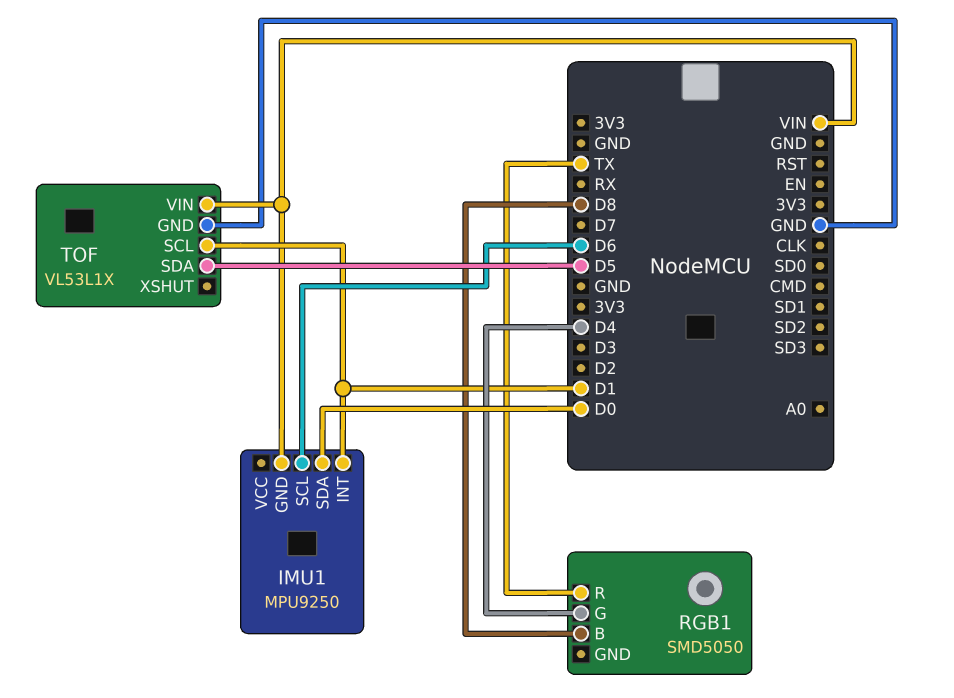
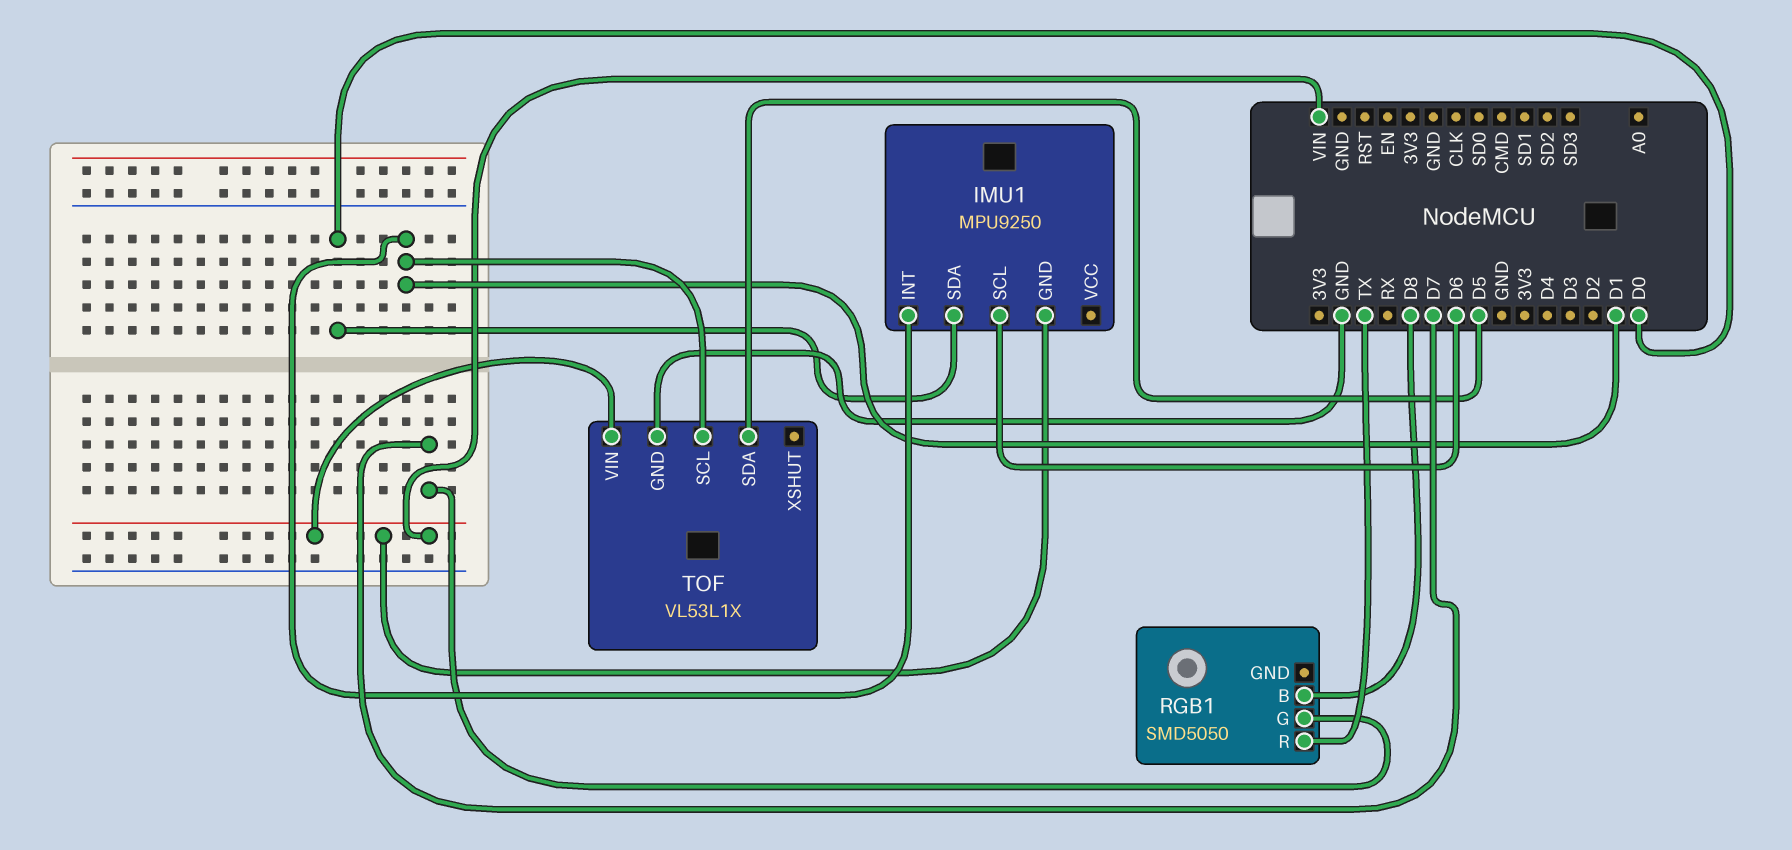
RGB1 pin G: D4 -> D7

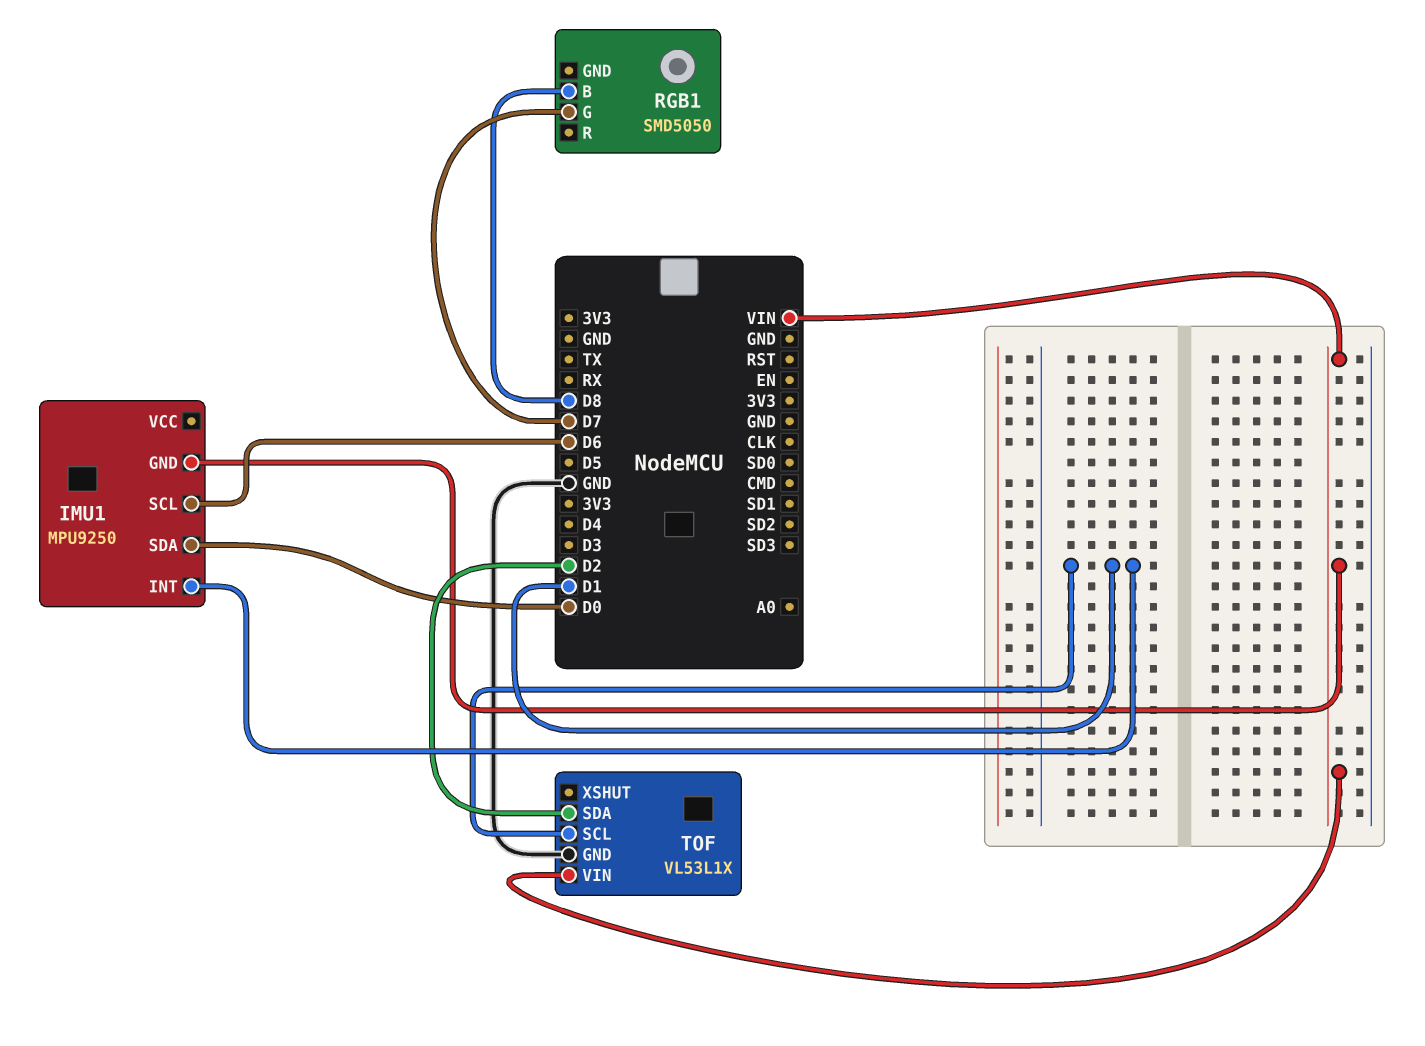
RGB1 pin R: TX -> none
TOF pin SDA: D5 -> D2

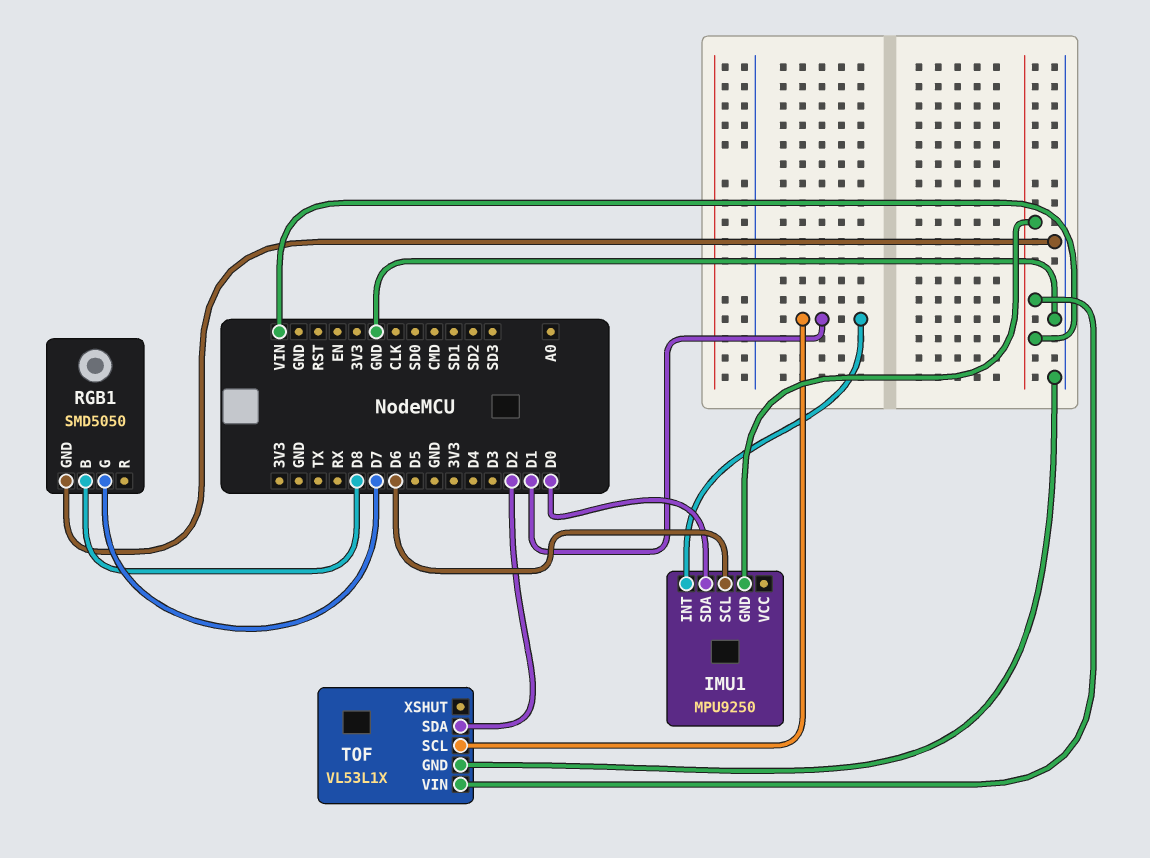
RGB1 pin GND: none -> GND

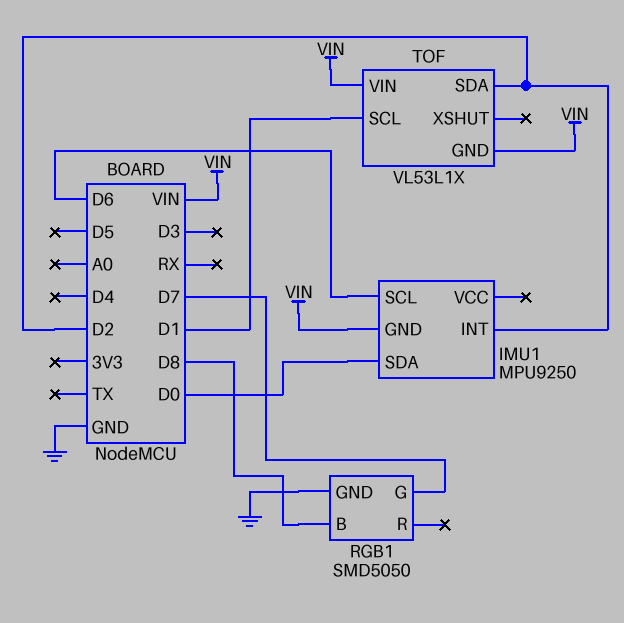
IMU1 pin INT: D1 -> D2
TOF pin GND: GND -> VIN

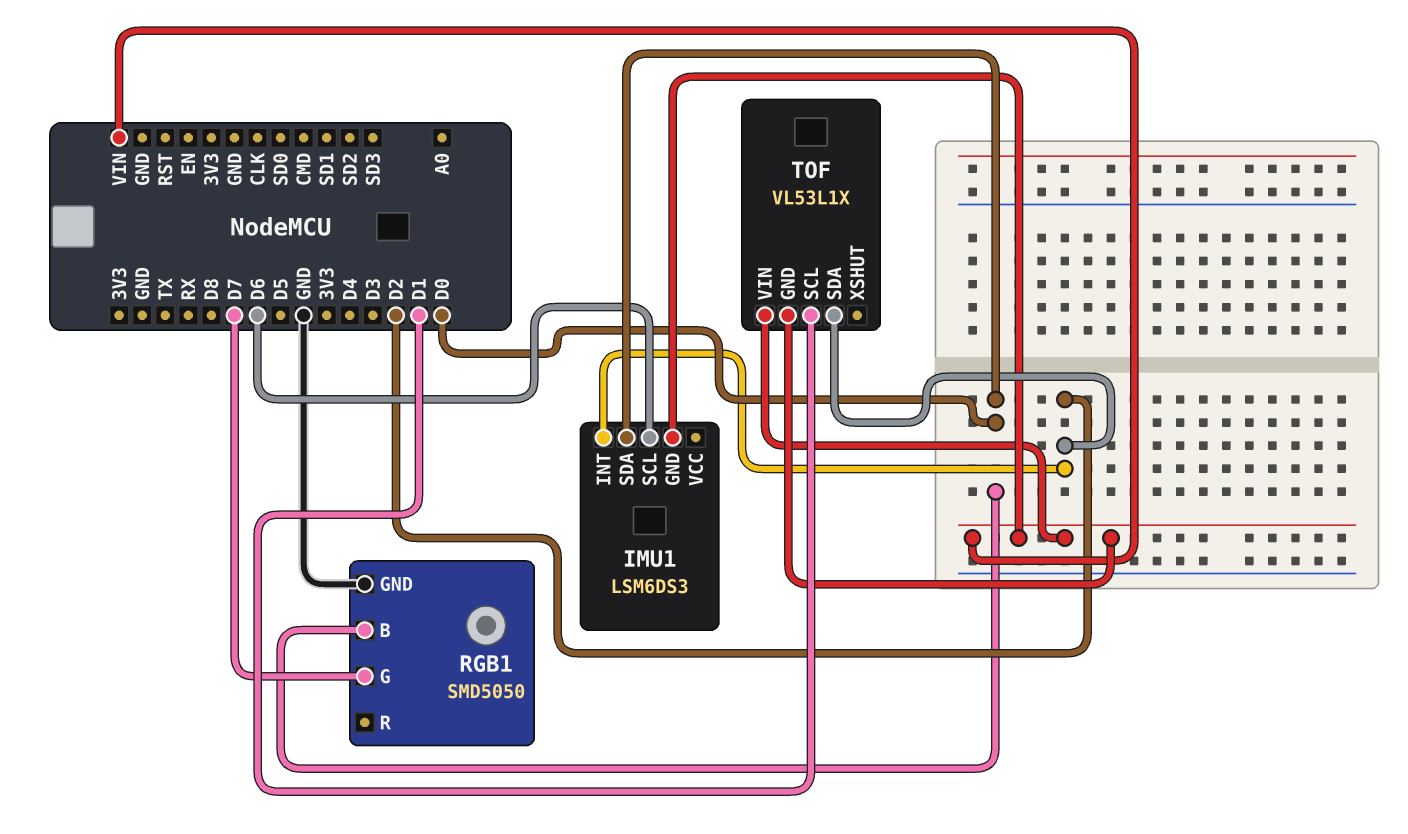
IMU1: MPU9250 -> LSM6DS3
RGB1 pin B: D8 -> D0

